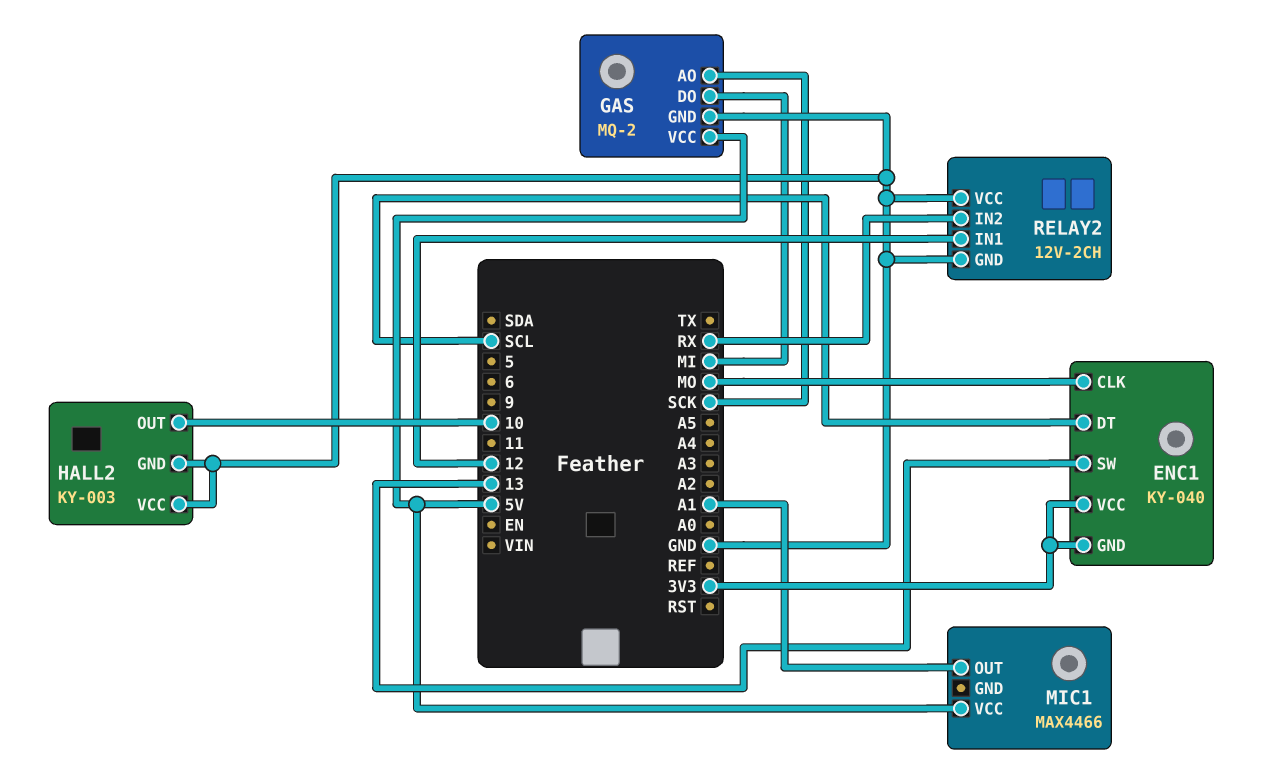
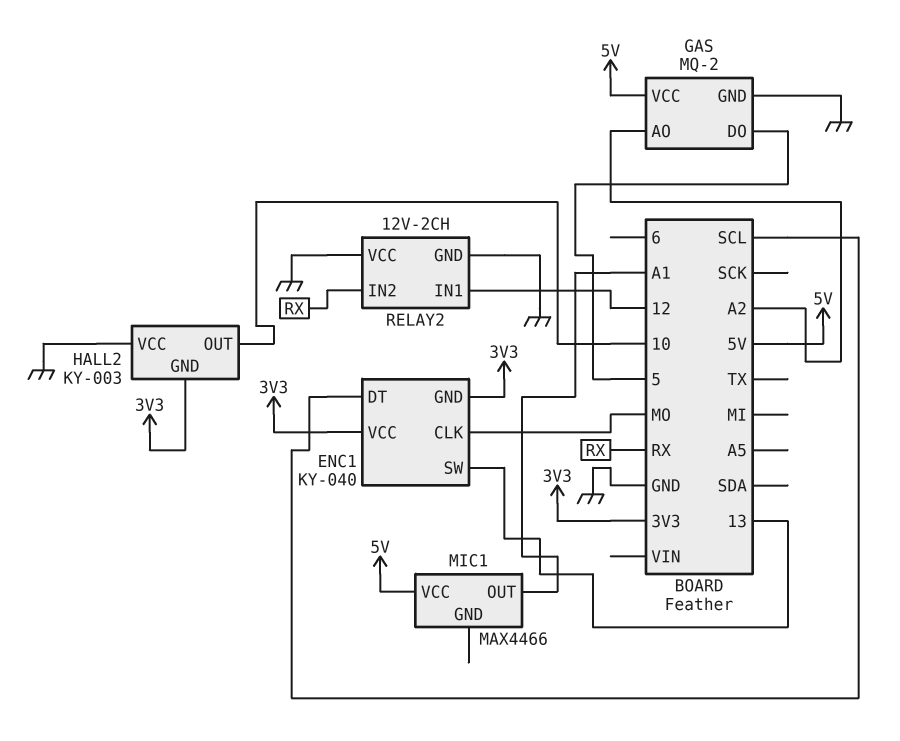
GAS pin AO: SCK -> A2
GAS pin DO: MI -> 5
HALL2 pin GND: GND -> 3V3

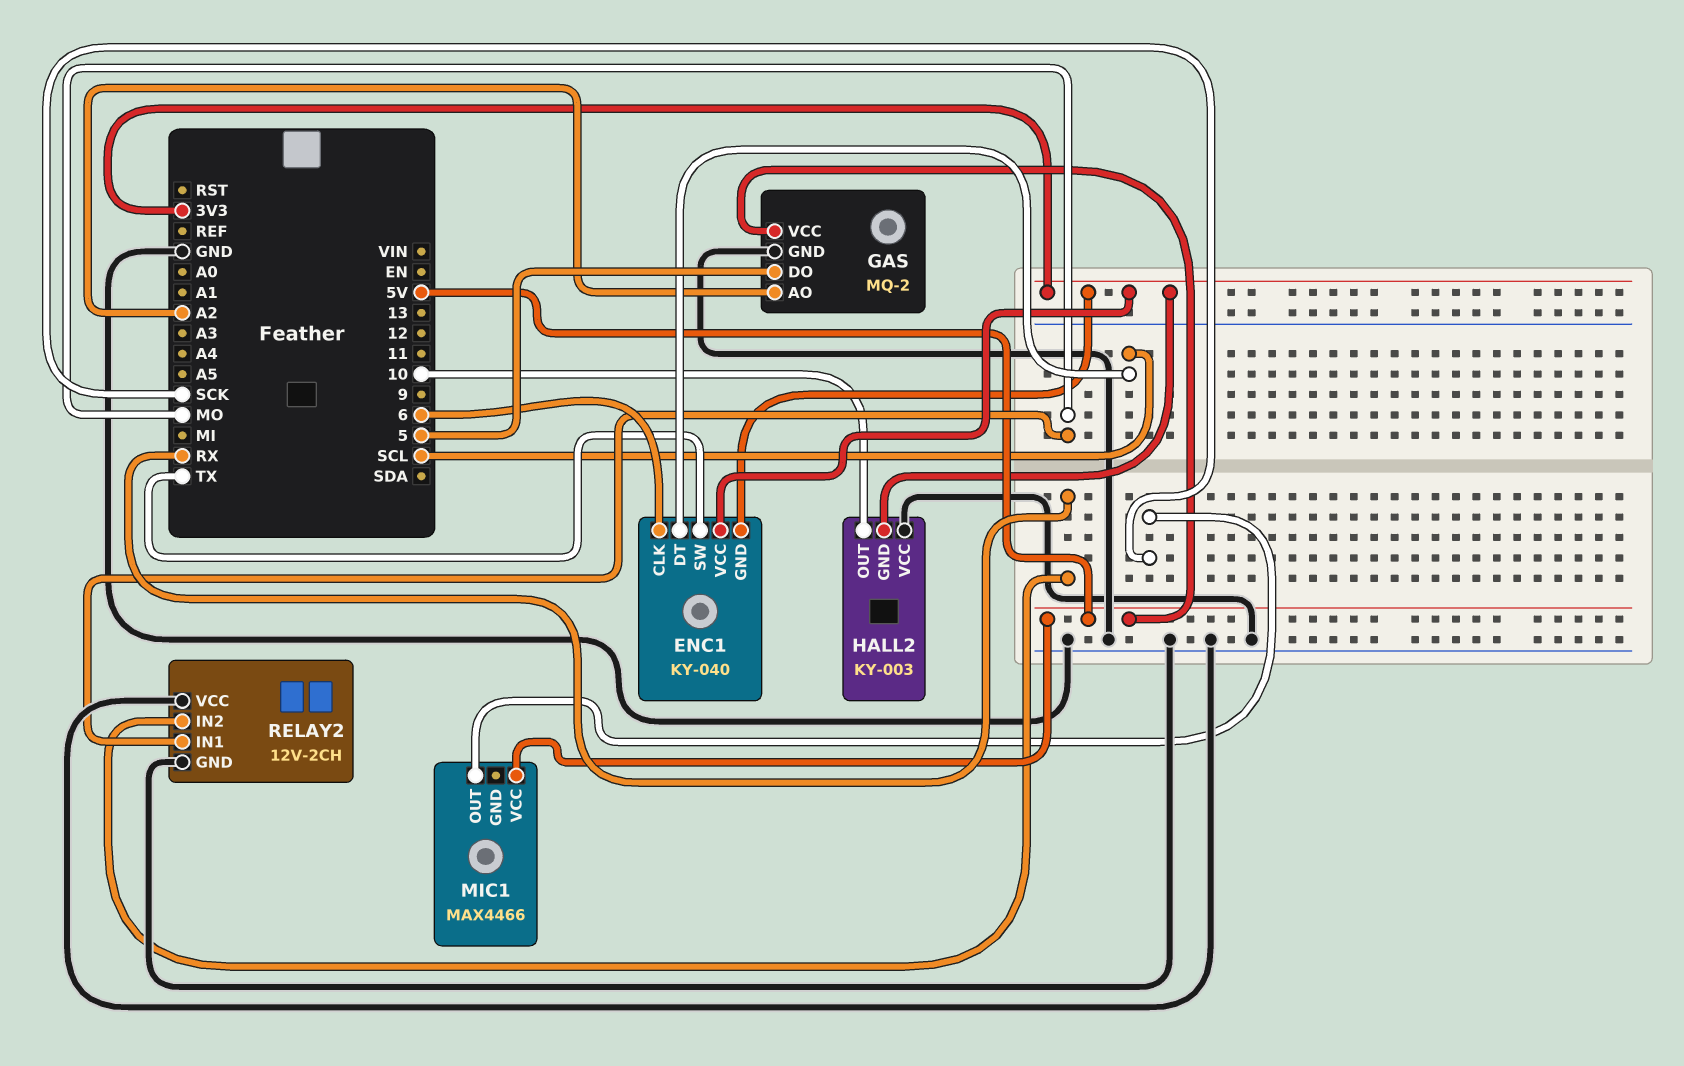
ENC1 pin CLK: MO -> 6
ENC1 pin SW: 13 -> TX
MIC1 pin OUT: A1 -> SCK
RELAY2 pin IN1: 12 -> MO

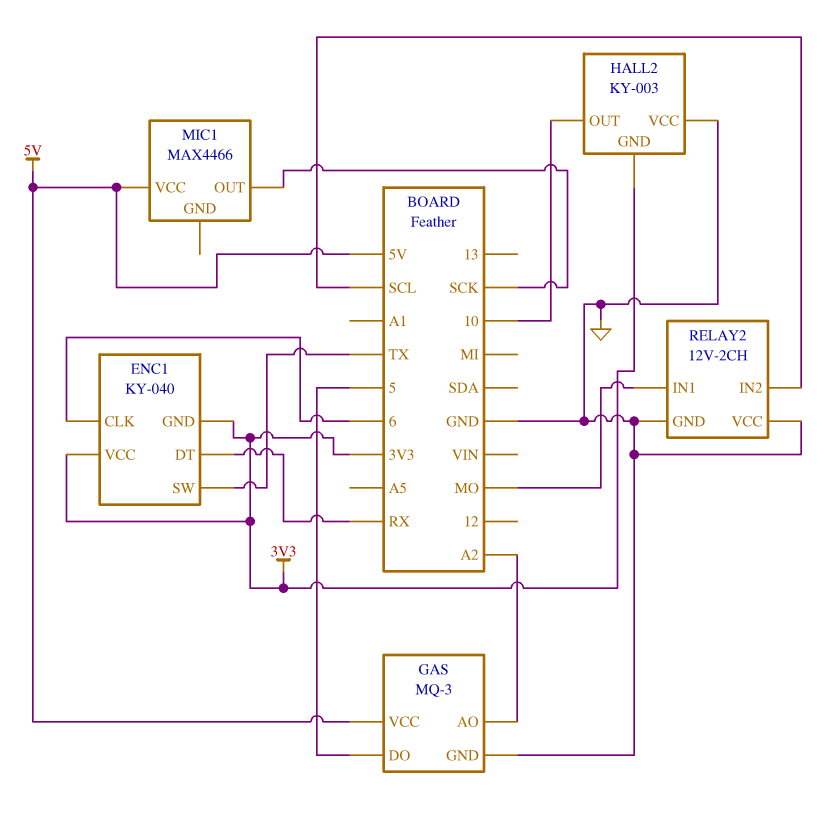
ENC1 pin DT: SCL -> RX
GAS: MQ-2 -> MQ-3
RELAY2 pin IN2: RX -> SCL

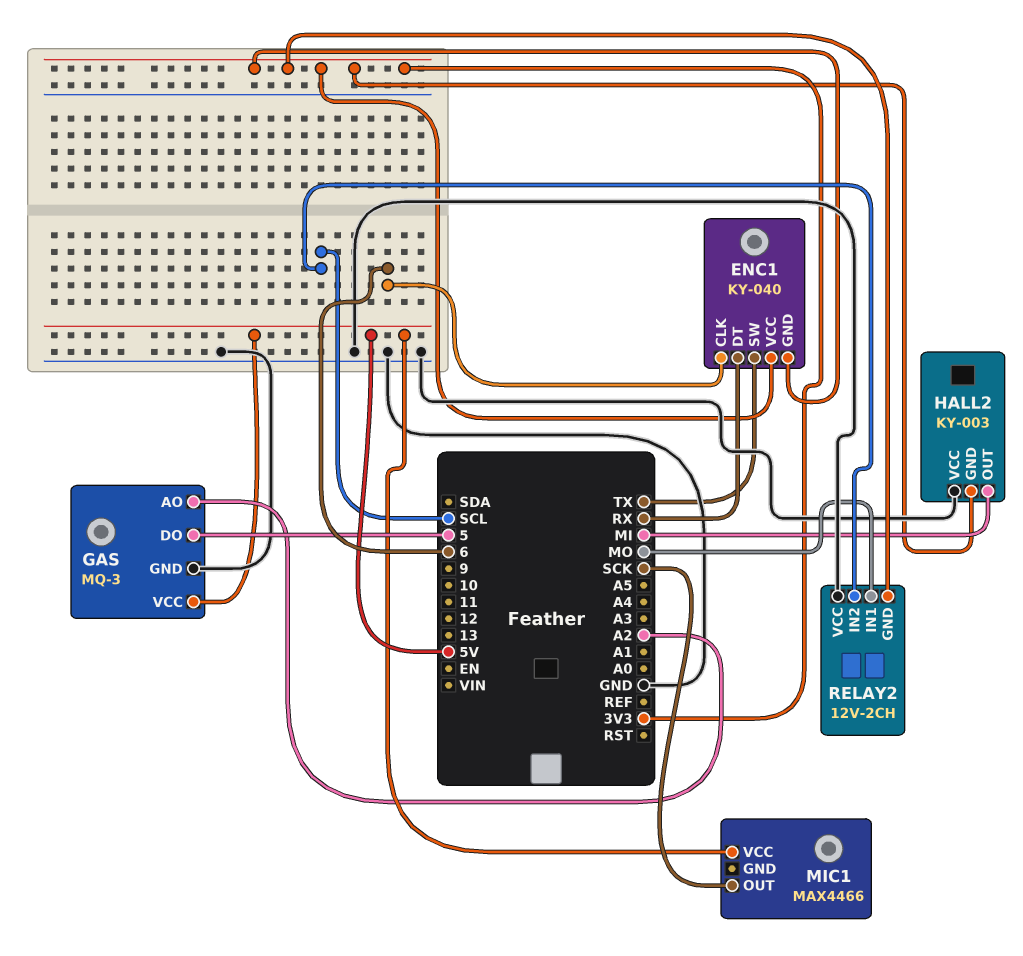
HALL2 pin OUT: 10 -> MI
RELAY2 pin GND: GND -> 3V3

